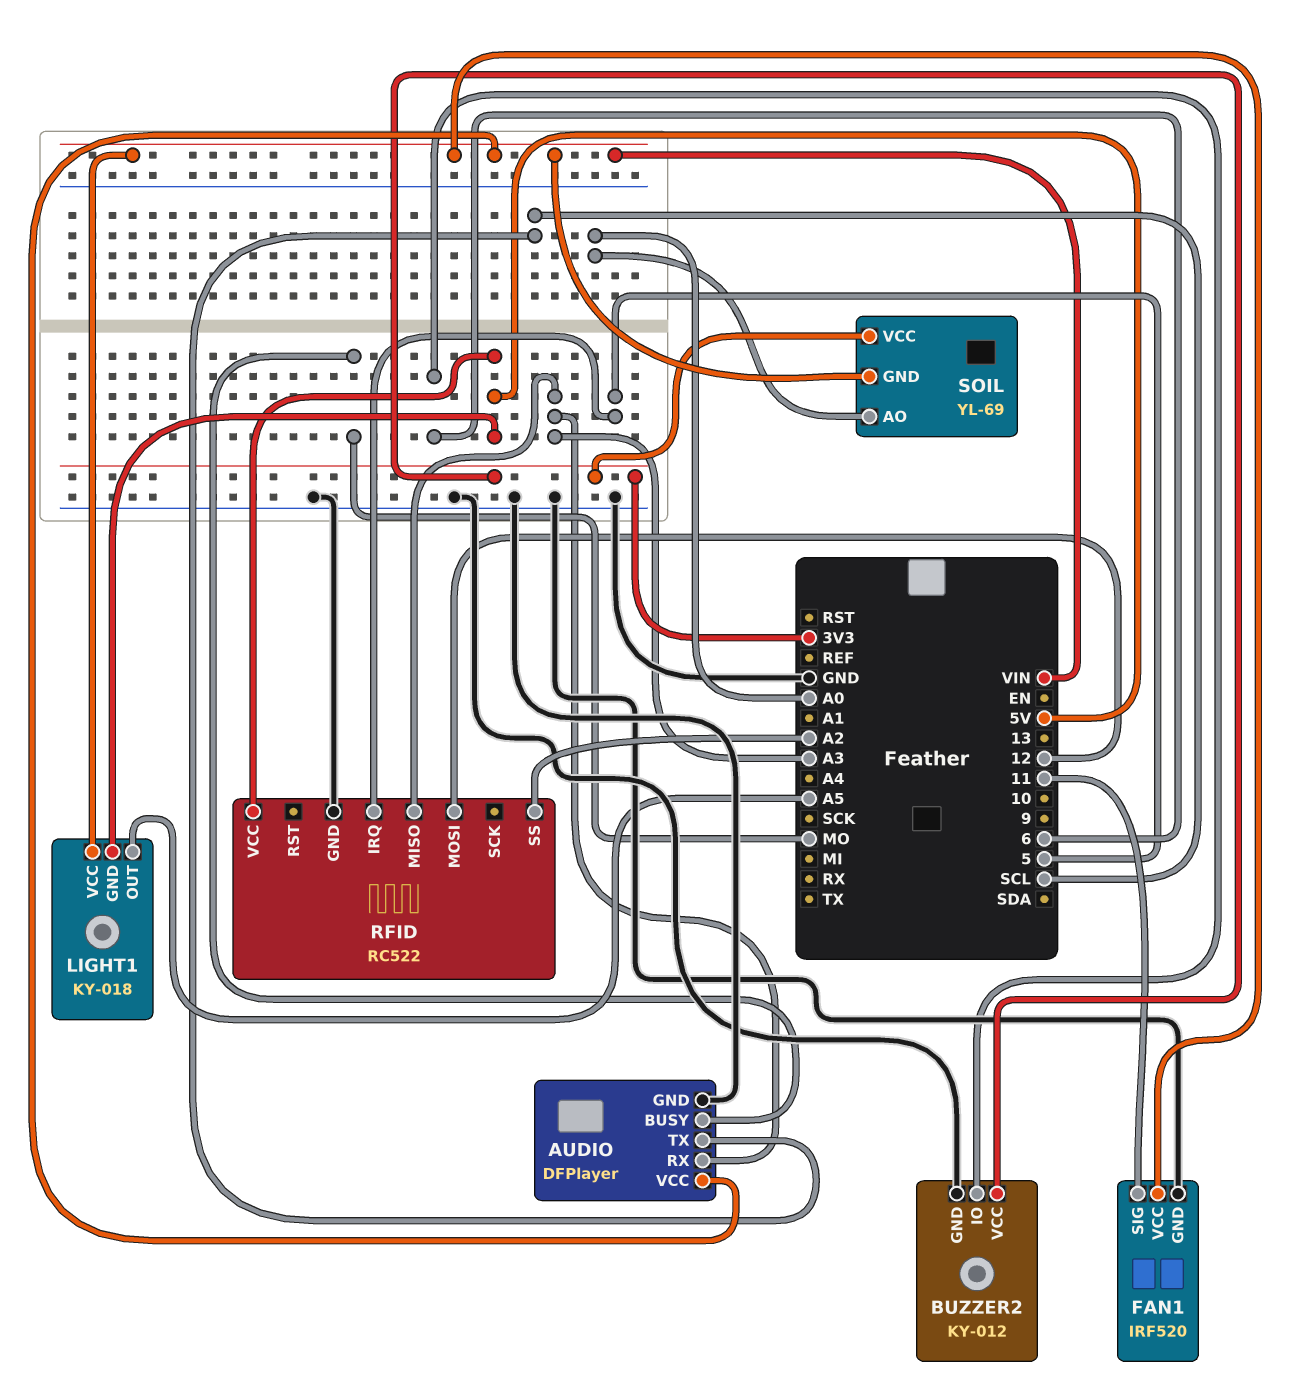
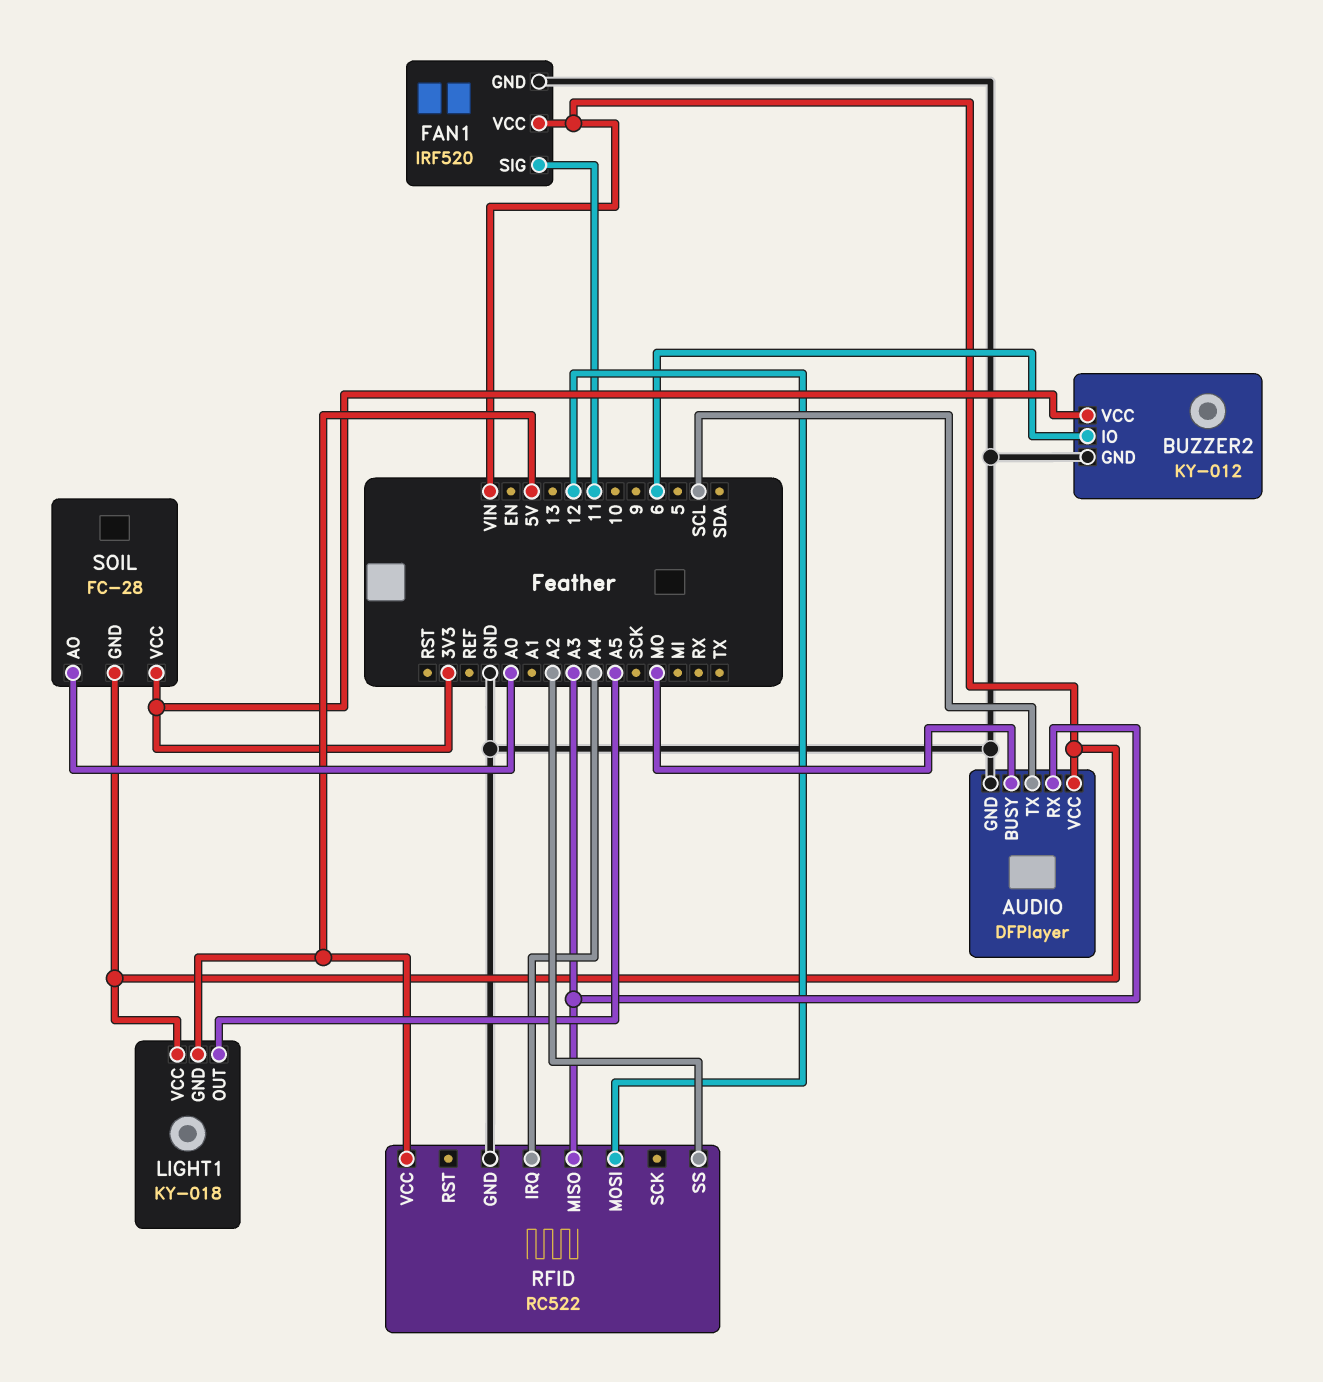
RFID pin IRQ: 5 -> A4
SOIL: YL-69 -> FC-28

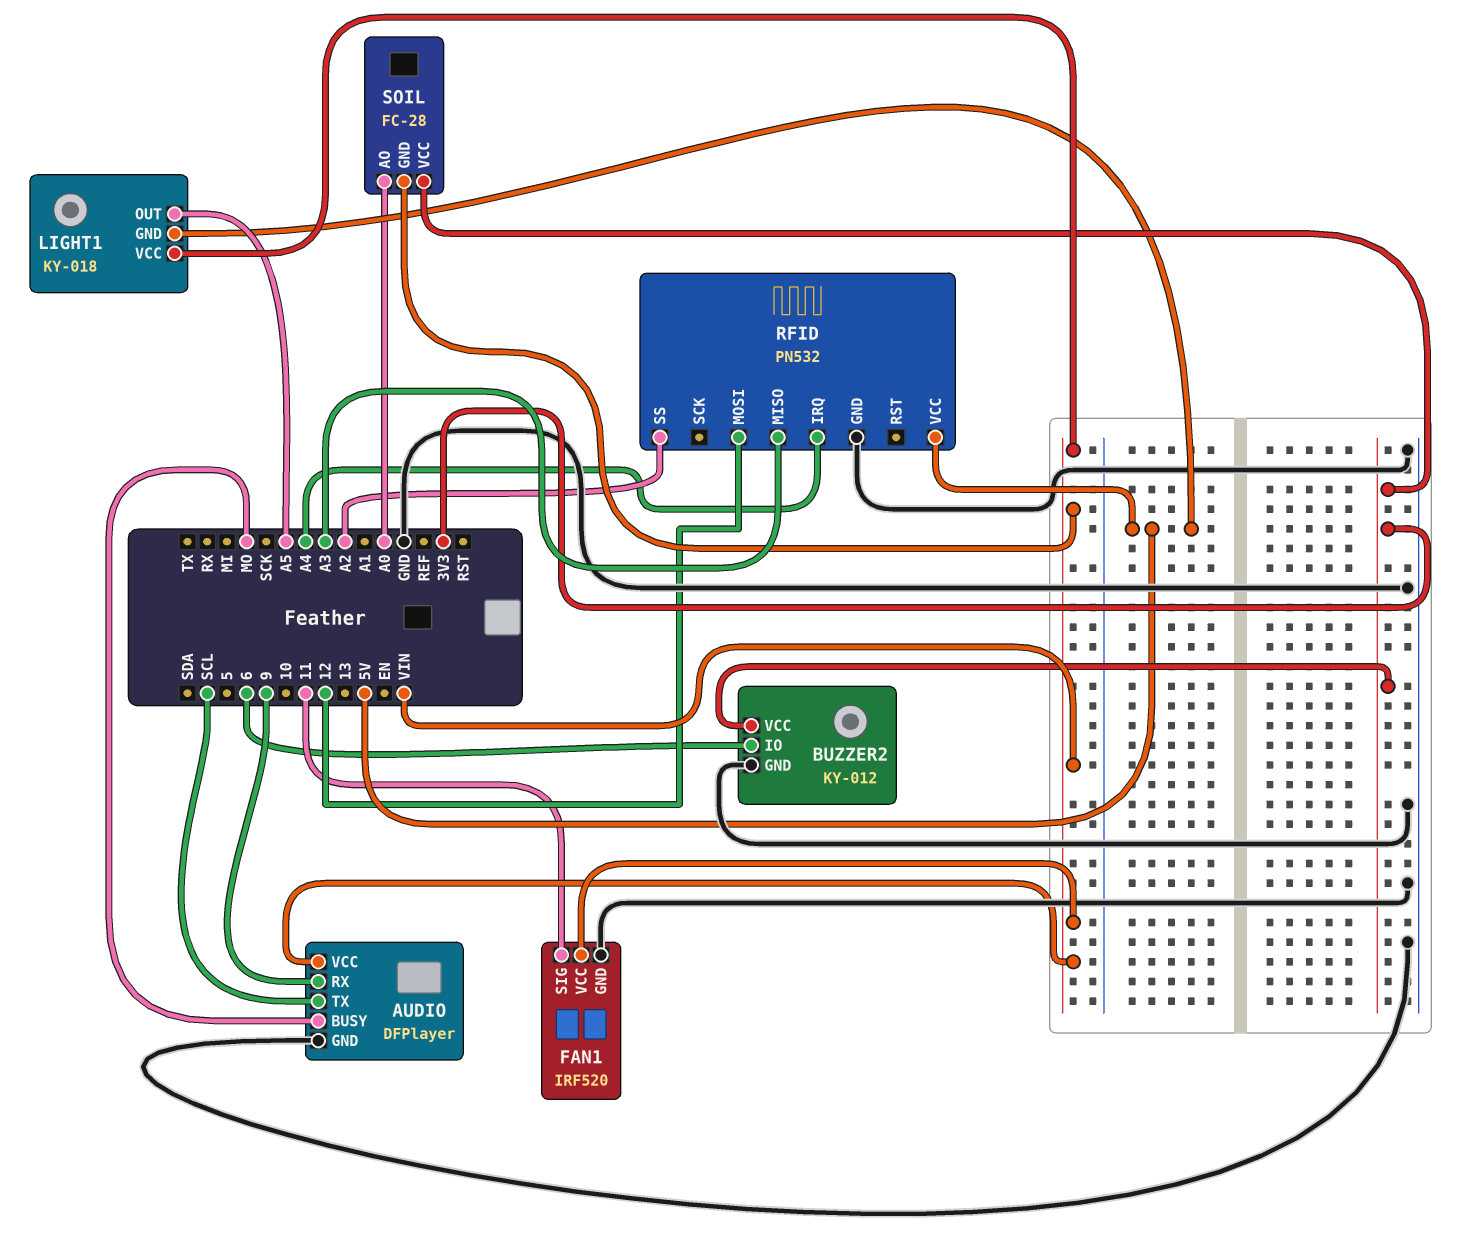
AUDIO pin RX: A3 -> 9
RFID: RC522 -> PN532

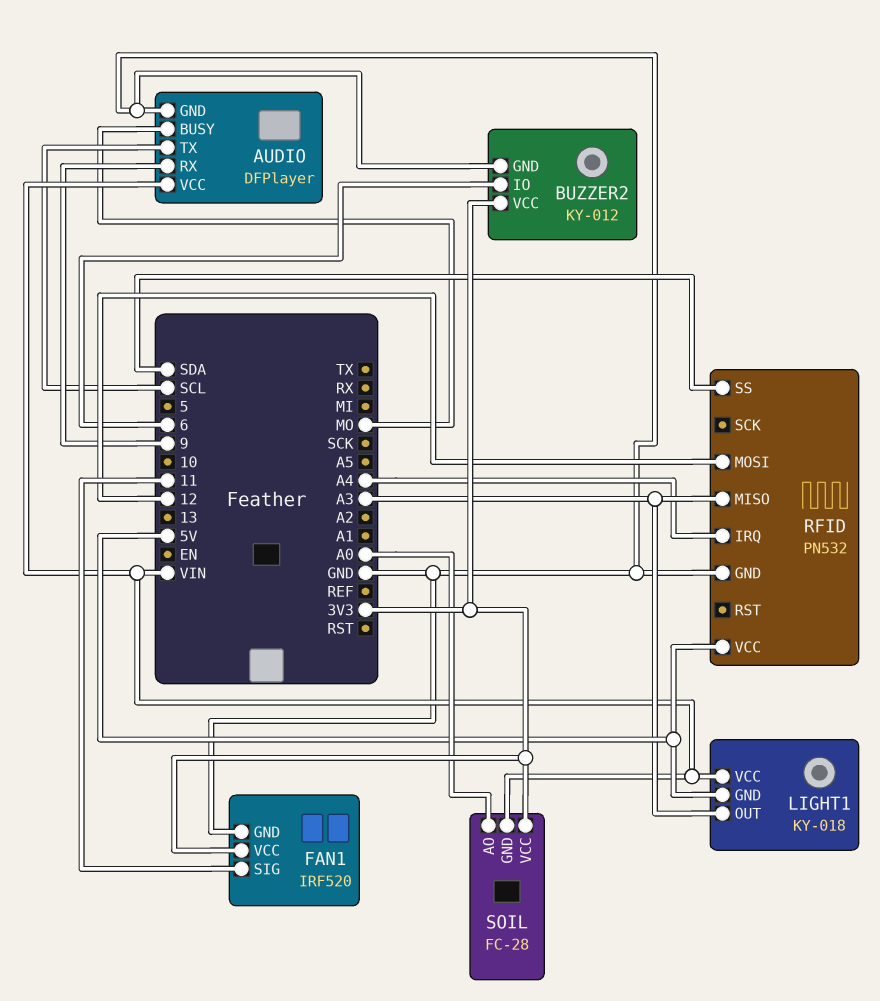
FAN1 pin VCC: VIN -> 3V3
LIGHT1 pin OUT: A5 -> A3
RFID pin SS: A2 -> SDA

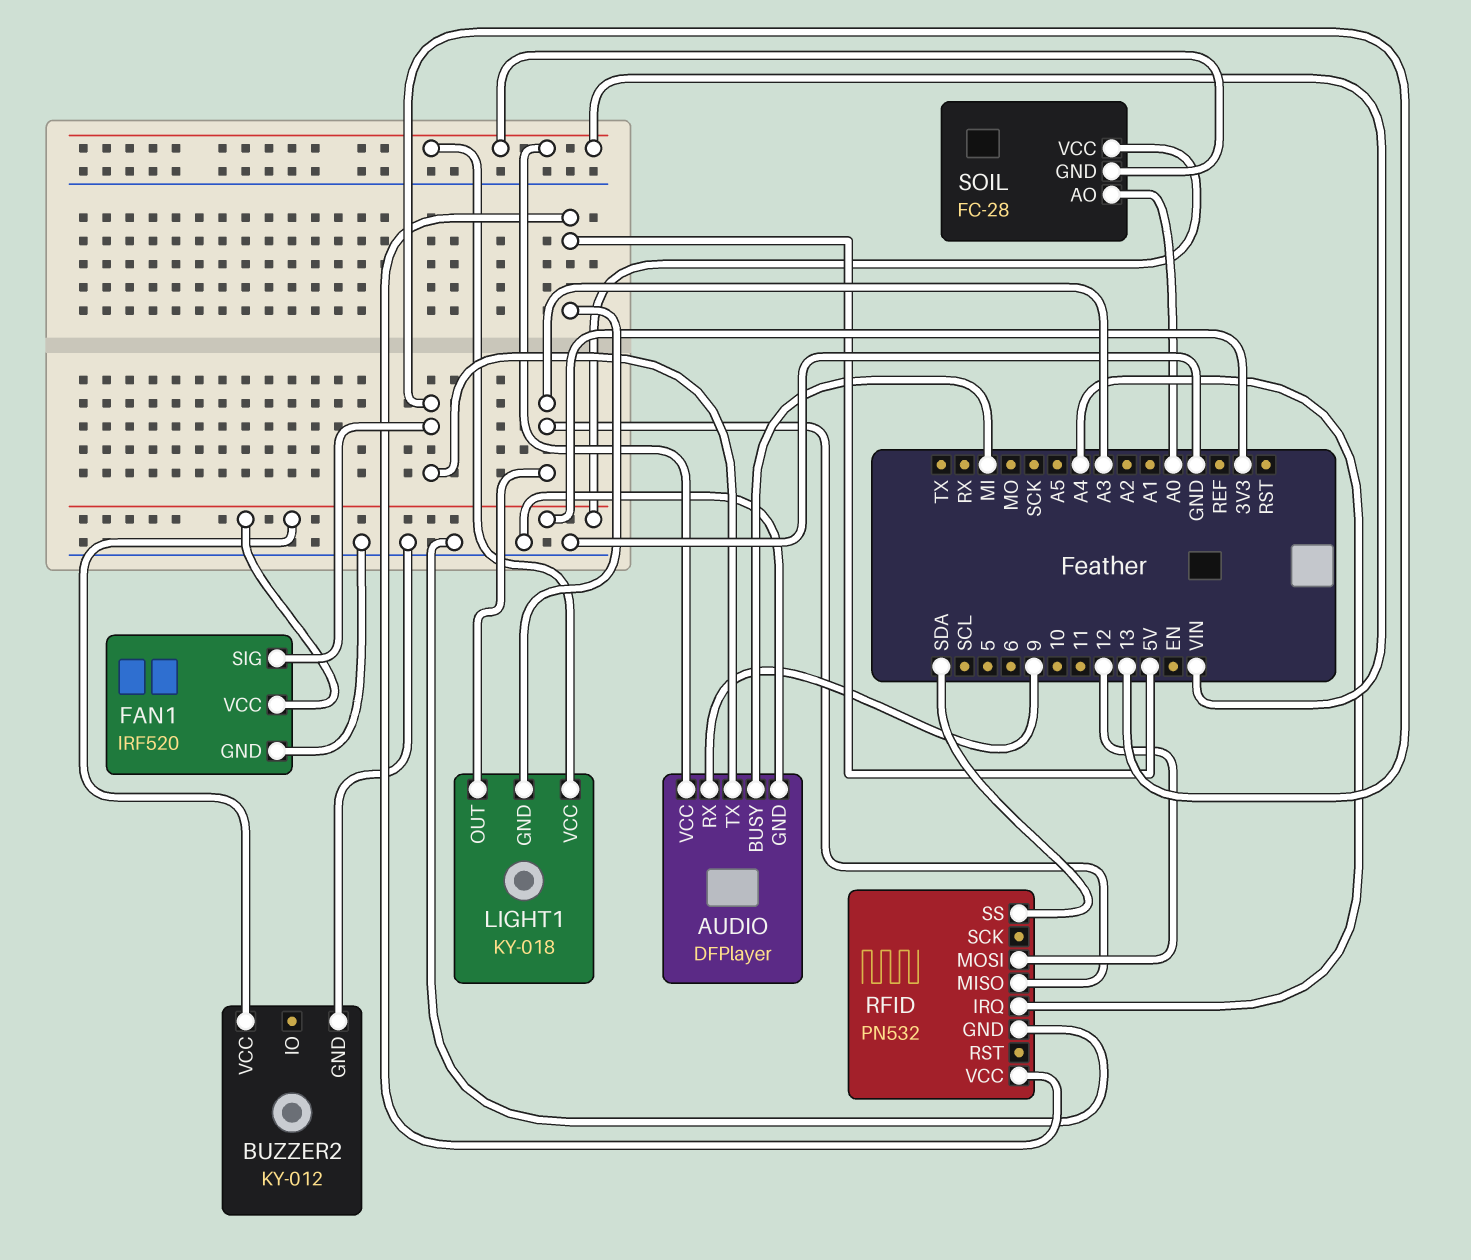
AUDIO pin BUSY: MO -> MI
AUDIO pin TX: SCL -> 13
BUZZER2 pin IO: 6 -> none
FAN1 pin SIG: 11 -> 13

